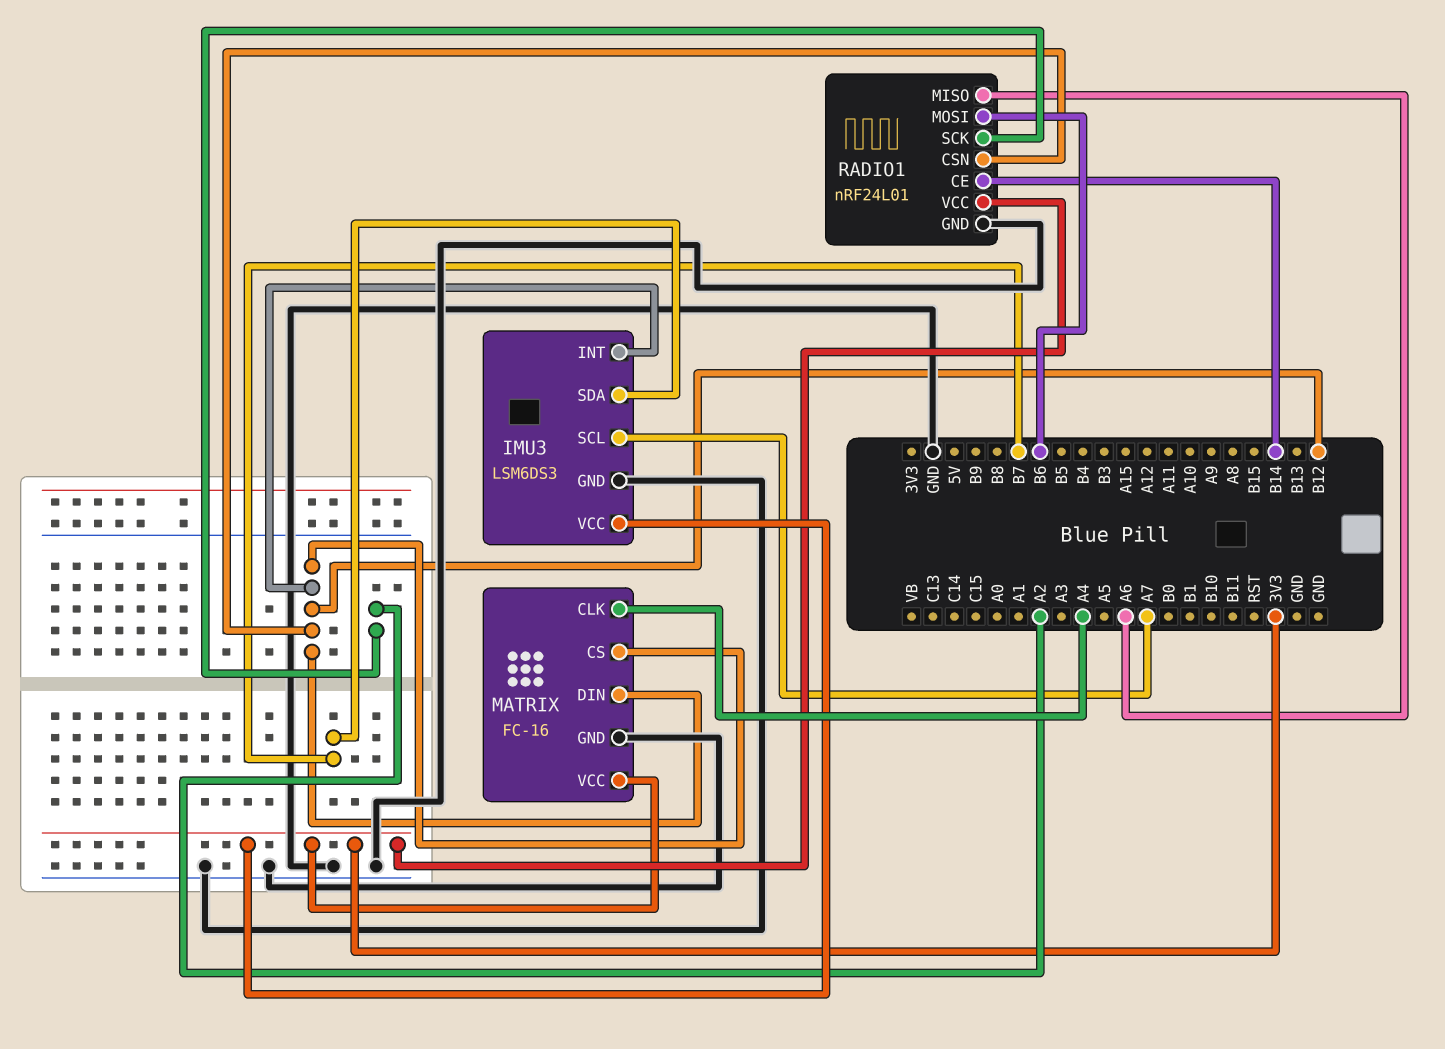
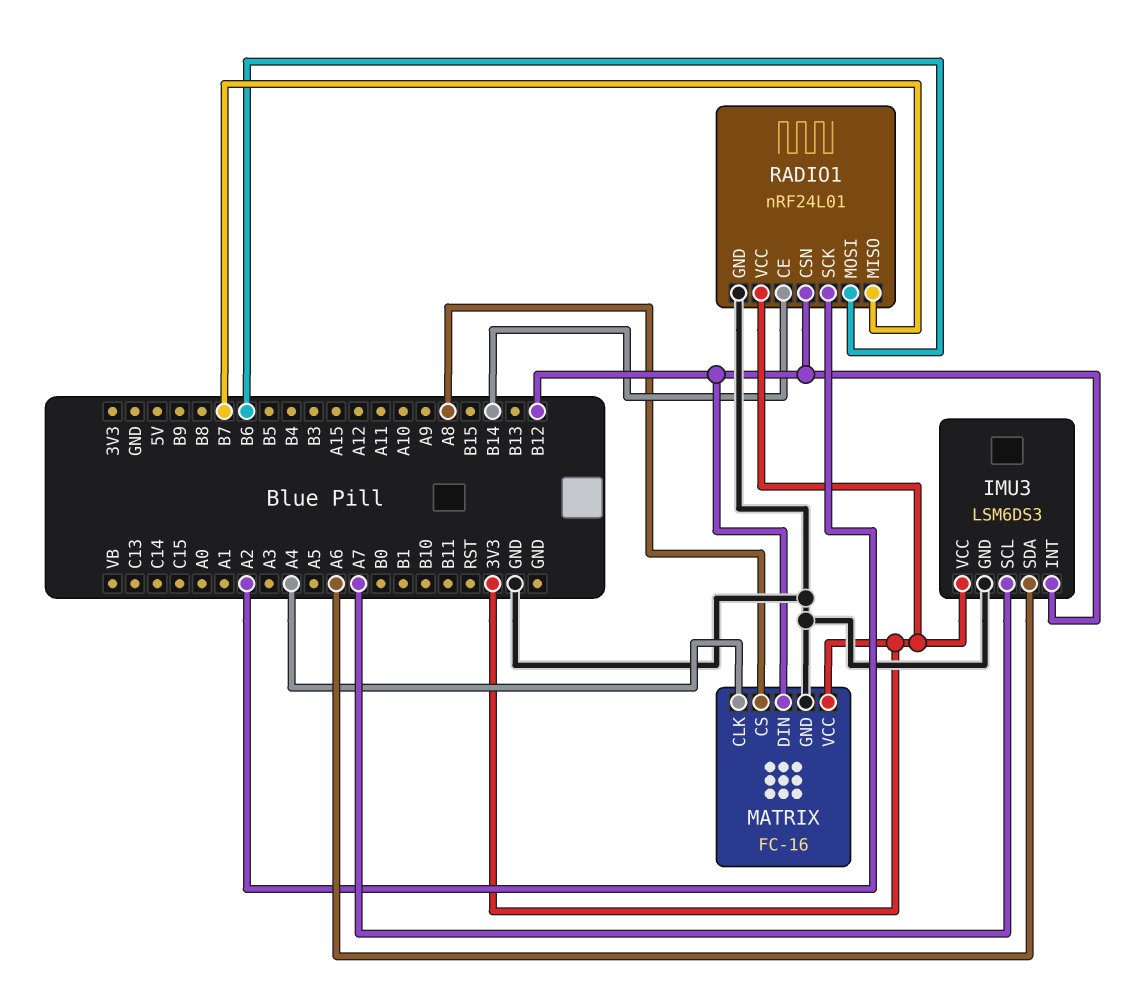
IMU3 pin SDA: B7 -> A6
MATRIX pin CS: B12 -> A8
RADIO1 pin MISO: A6 -> B7

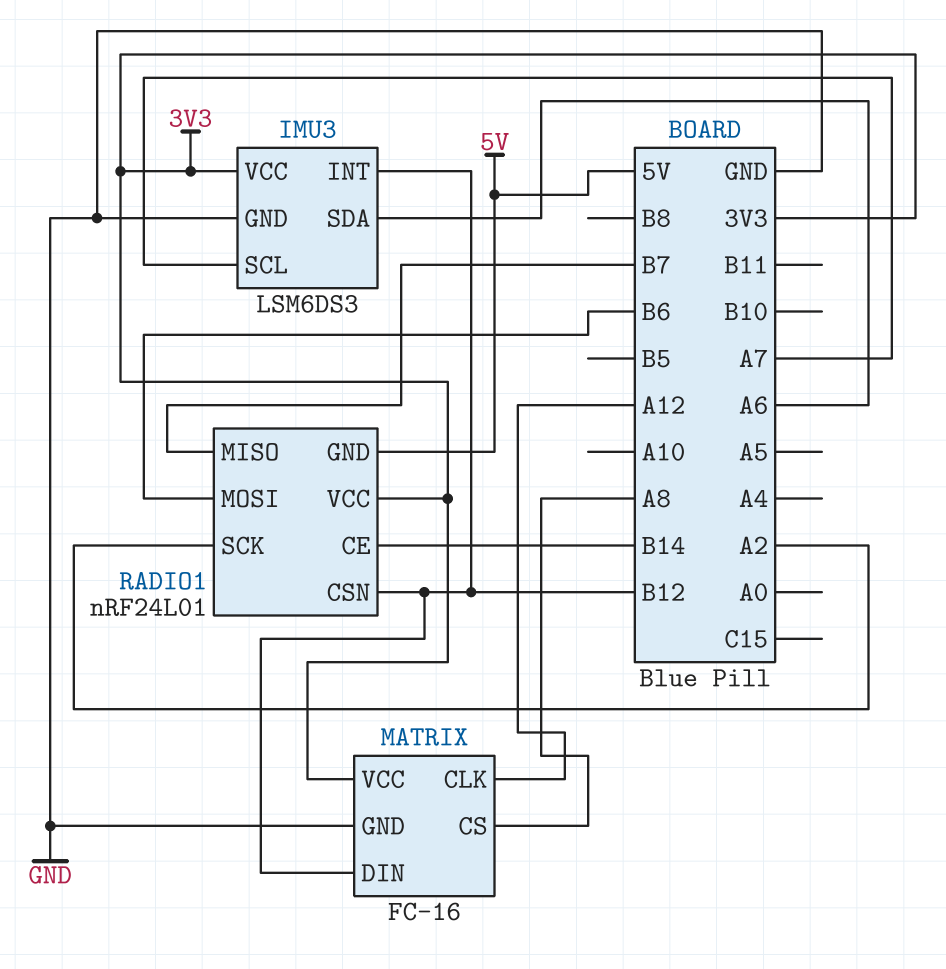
MATRIX pin CLK: A4 -> A12
RADIO1 pin GND: GND -> 5V

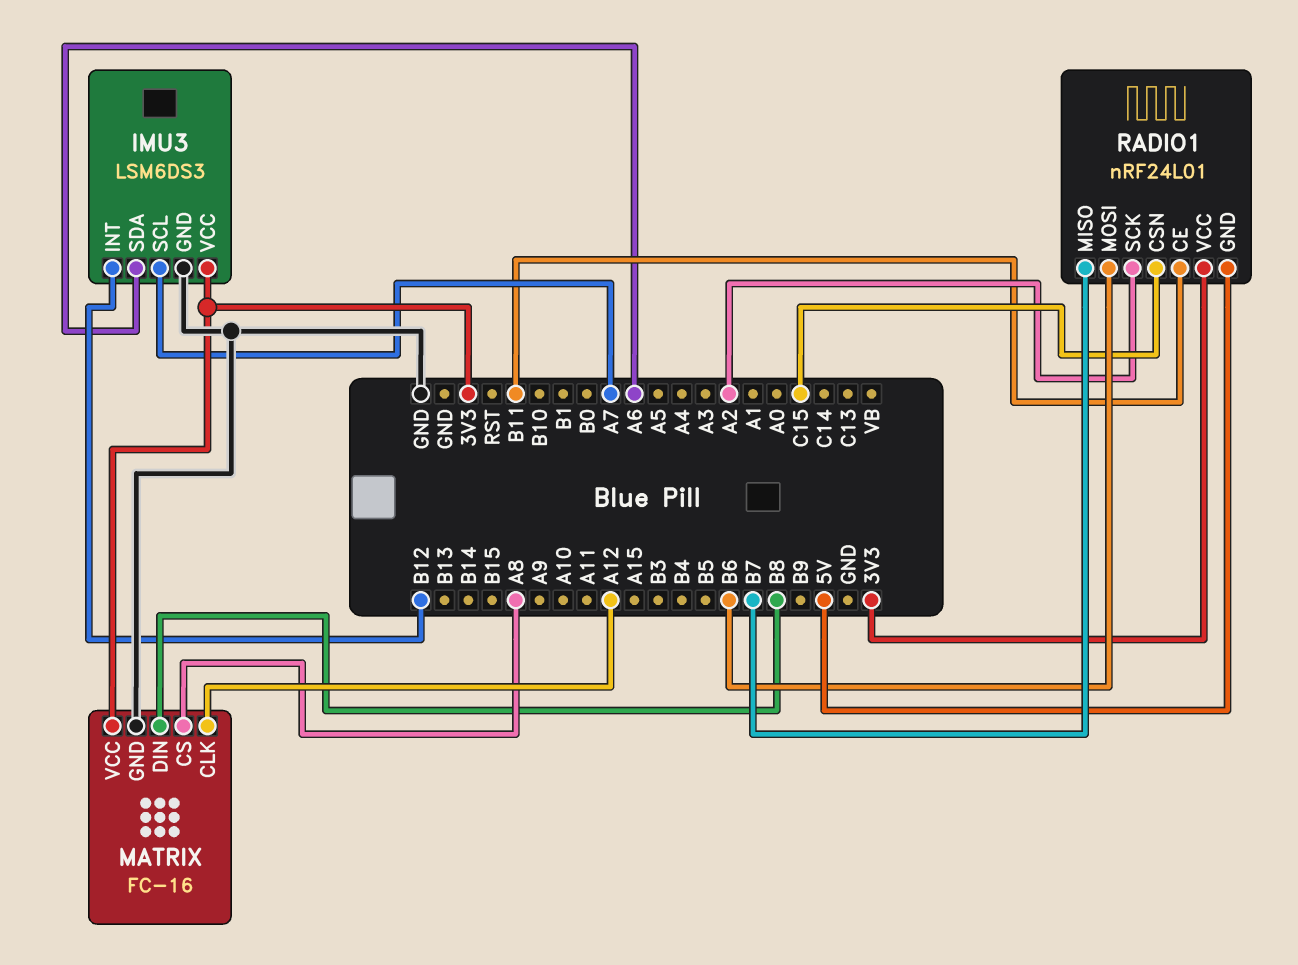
MATRIX pin DIN: B12 -> B8
RADIO1 pin CE: B14 -> B11
RADIO1 pin CSN: B12 -> C15

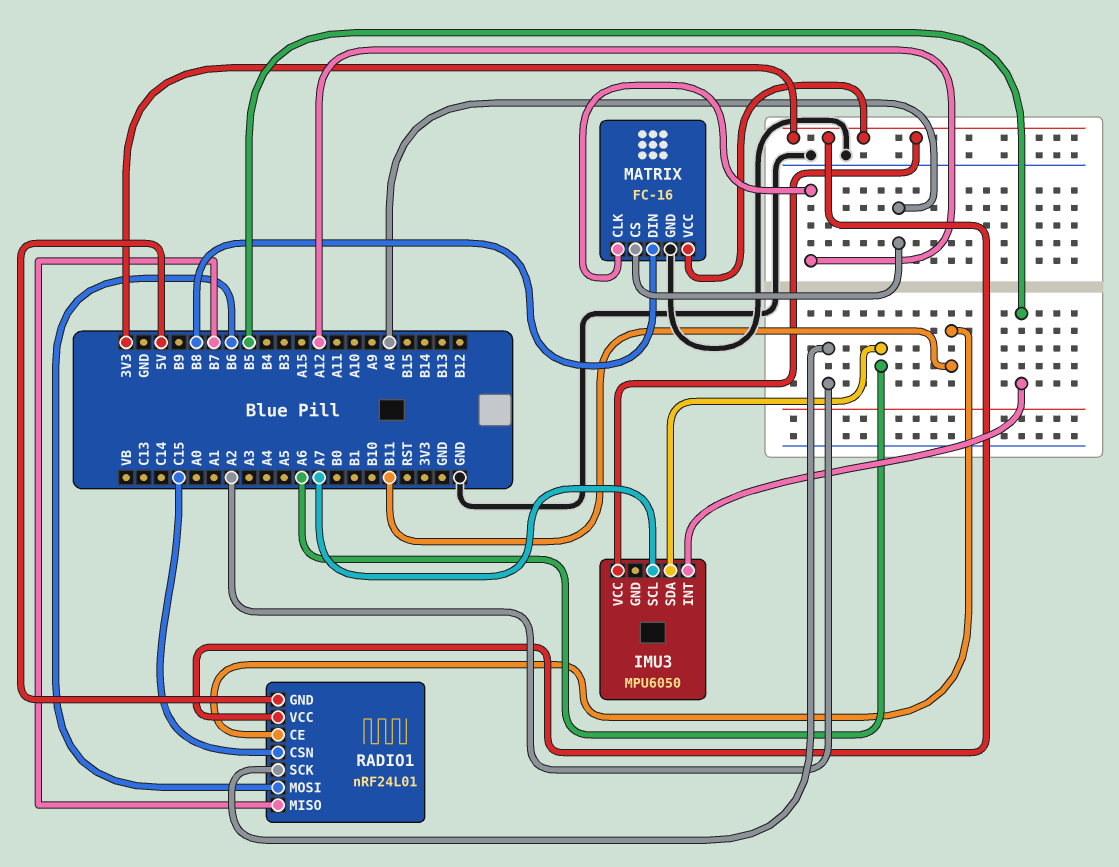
IMU3: LSM6DS3 -> MPU6050
IMU3 pin GND: GND -> none
IMU3 pin INT: B12 -> B5

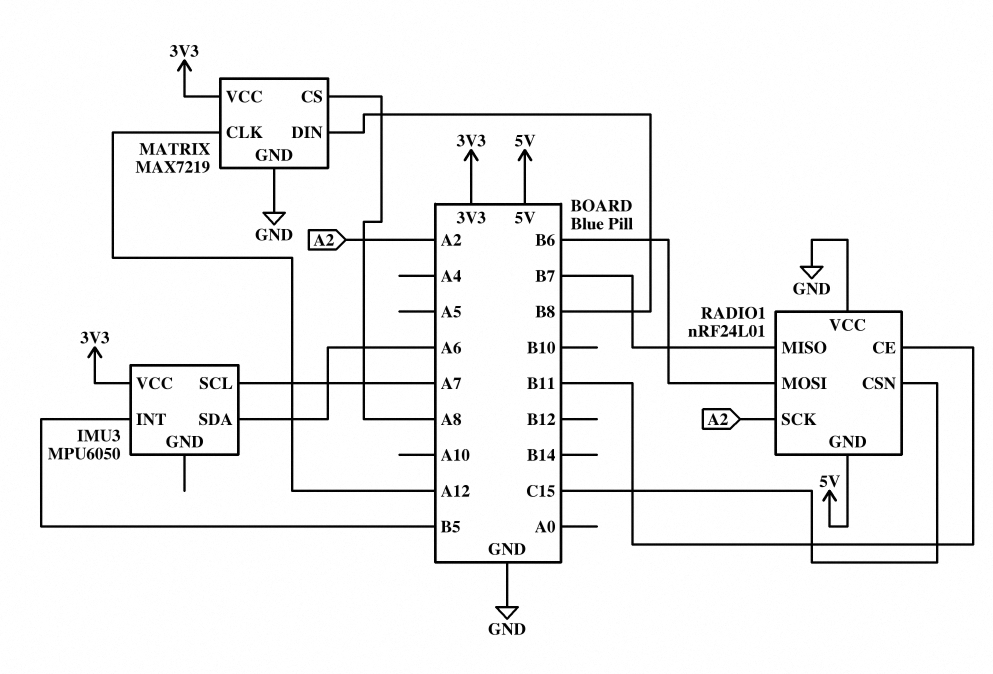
MATRIX: FC-16 -> MAX7219
RADIO1 pin VCC: 3V3 -> GND

